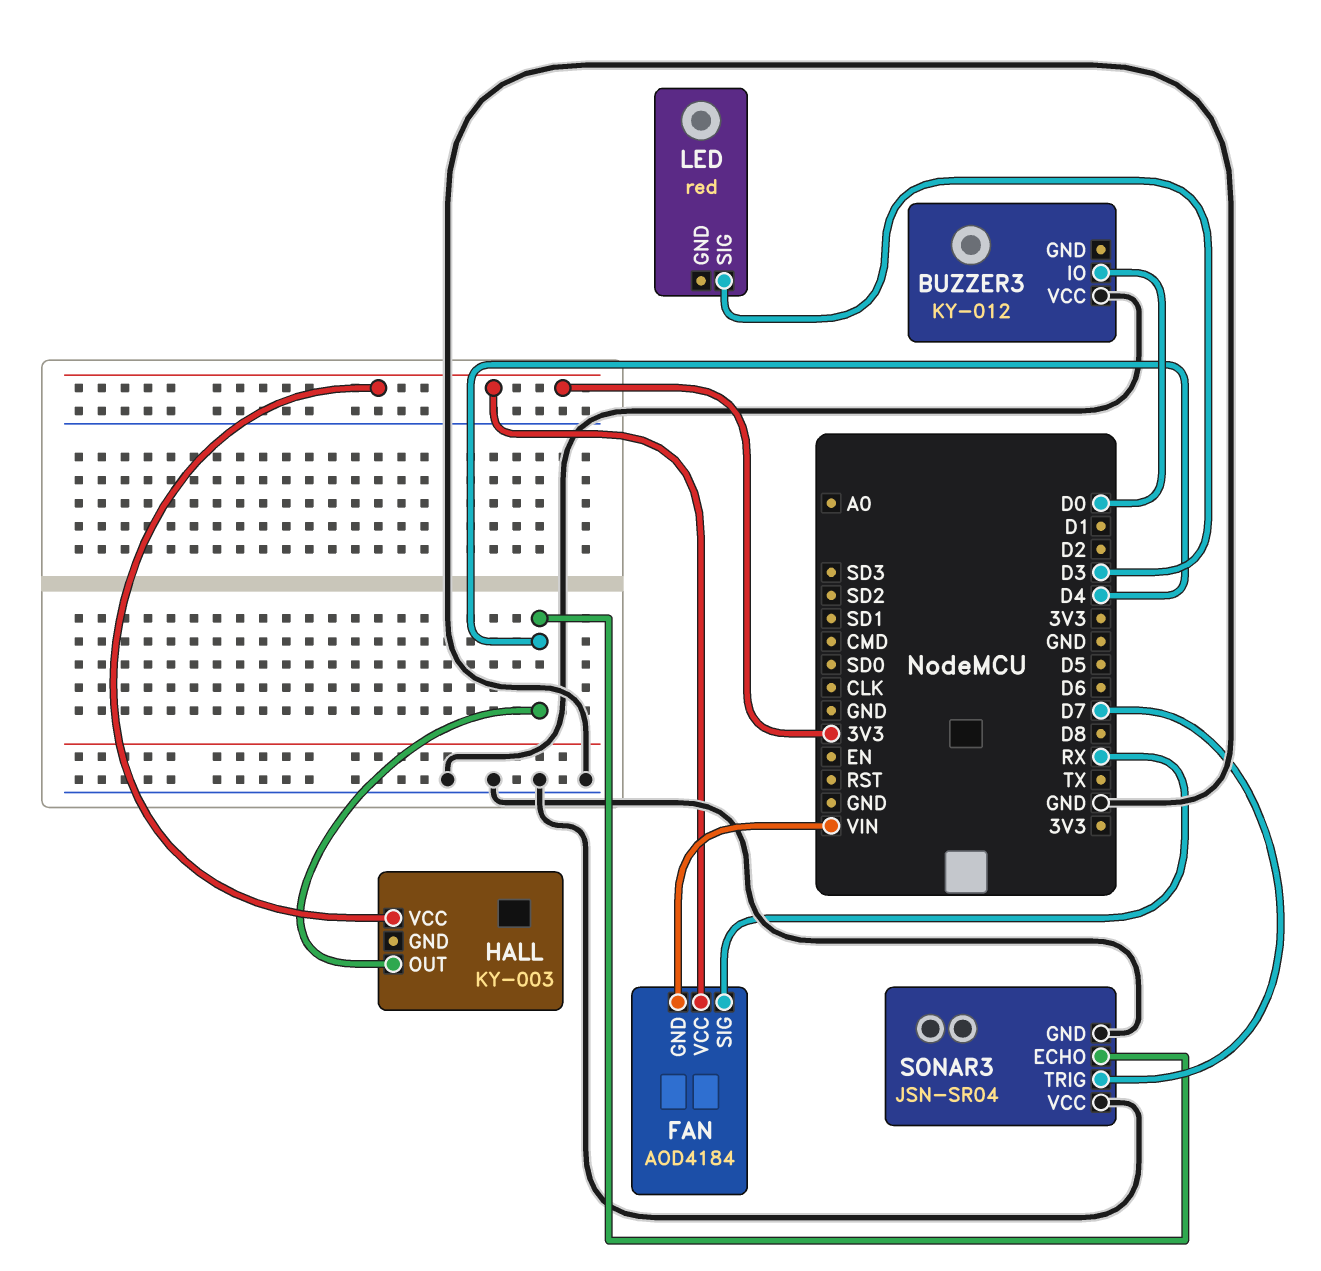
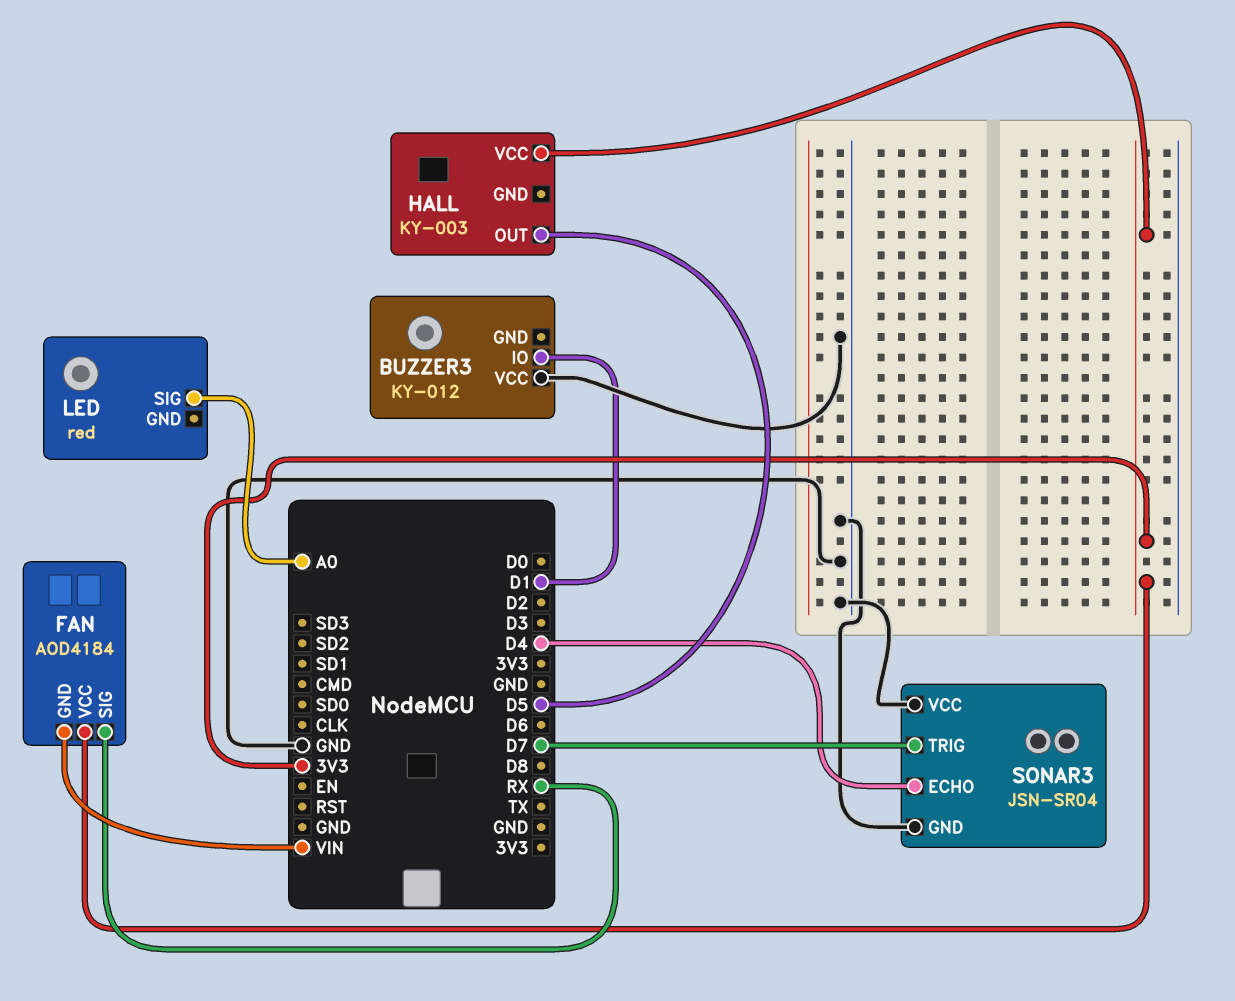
BUZZER3 pin IO: D0 -> D1
HALL pin OUT: D4 -> D5
LED pin SIG: D3 -> A0

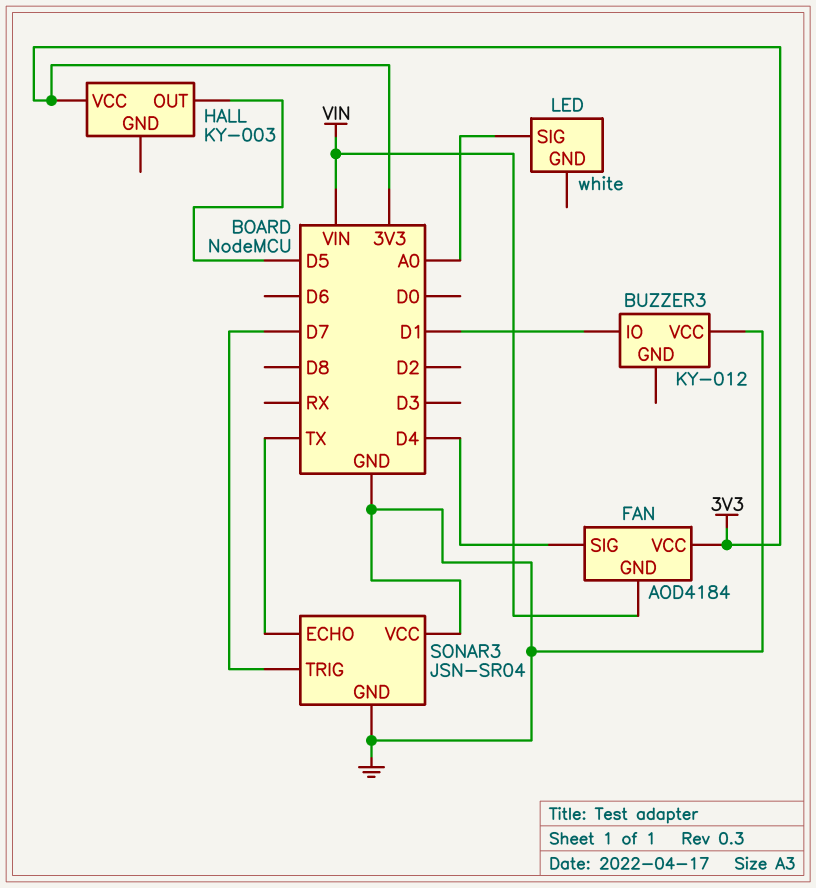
FAN pin SIG: RX -> D4
LED: red -> white
SONAR3 pin ECHO: D4 -> TX

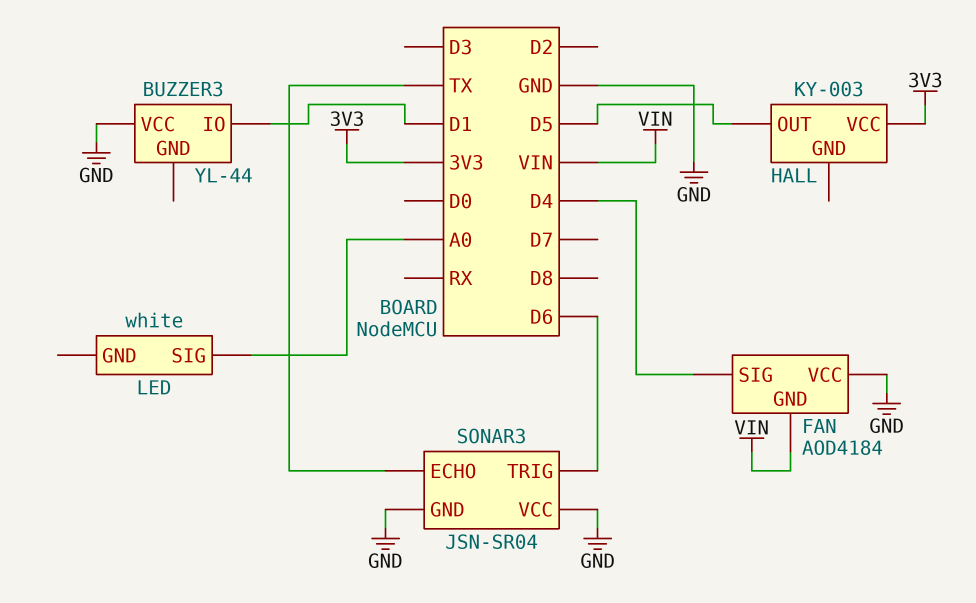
BUZZER3: KY-012 -> YL-44
FAN pin VCC: 3V3 -> GND
SONAR3 pin TRIG: D7 -> D6

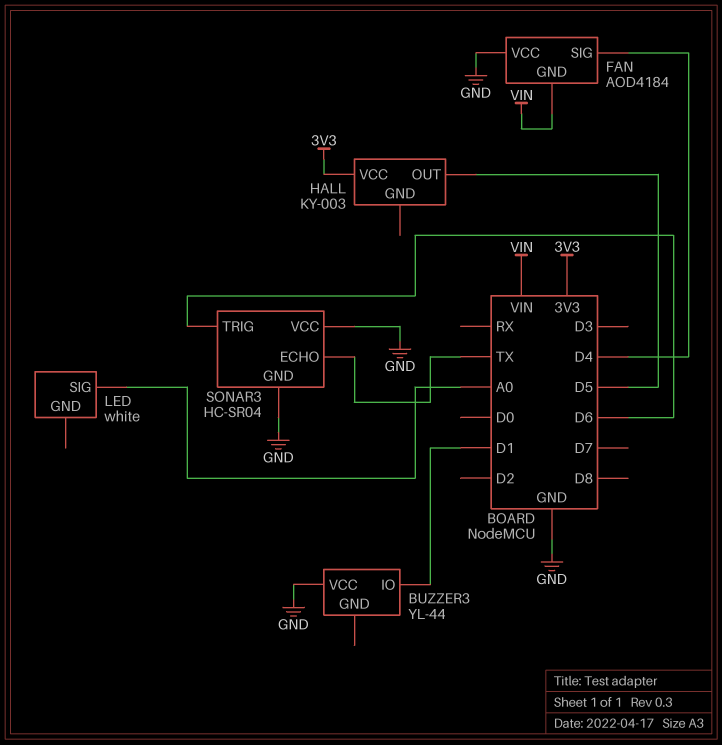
SONAR3: JSN-SR04 -> HC-SR04

